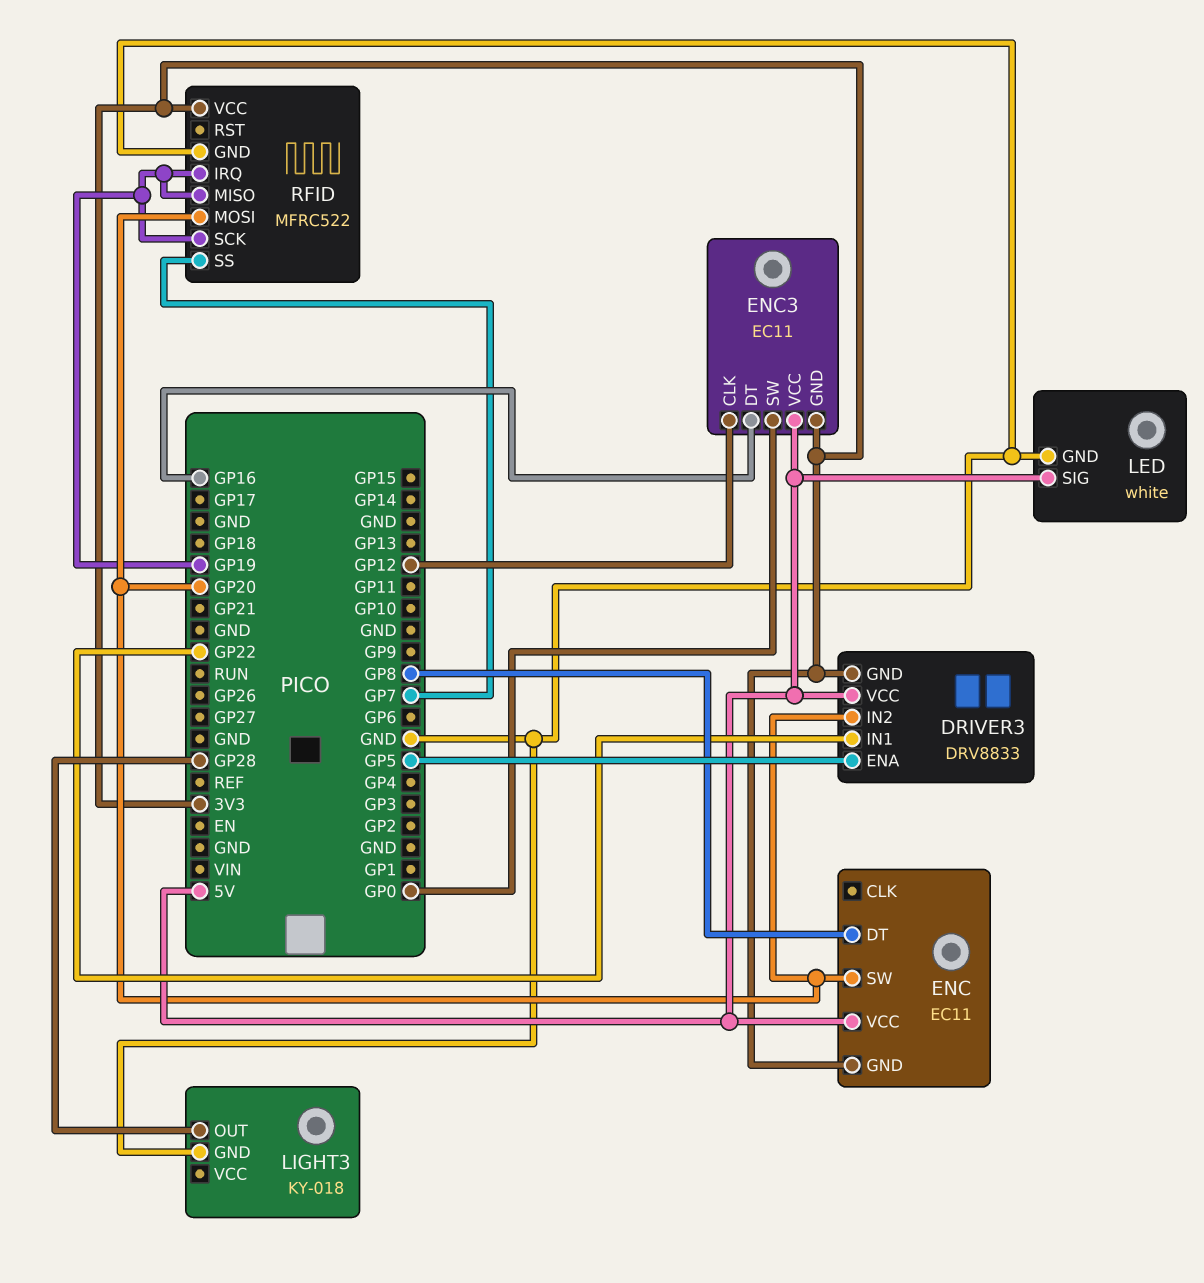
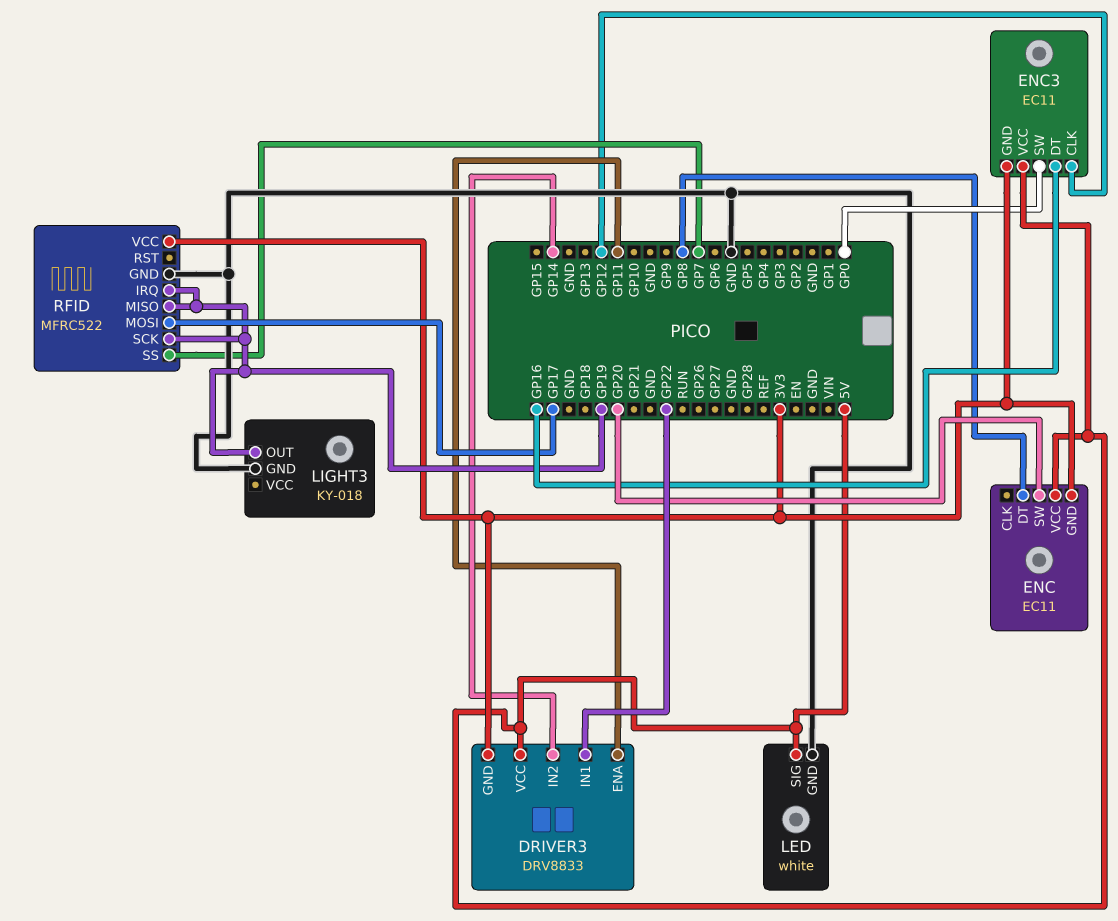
DRIVER3 pin ENA: GP5 -> GP11
DRIVER3 pin IN2: GP20 -> GP14
LIGHT3 pin OUT: GP28 -> GP19
RFID pin MOSI: GP20 -> GP17

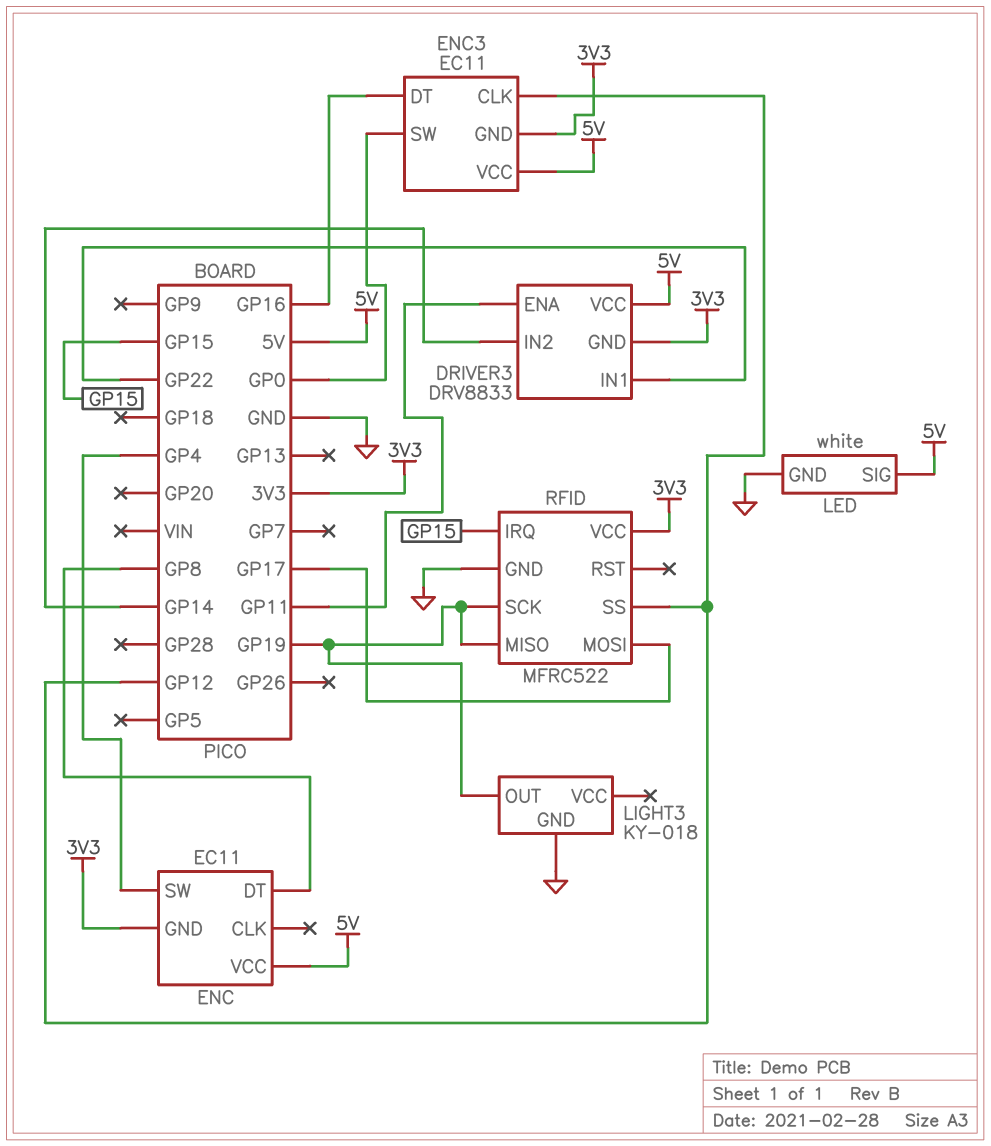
ENC pin SW: GP20 -> GP4
RFID pin IRQ: GP19 -> GP15
RFID pin SS: GP7 -> GP12

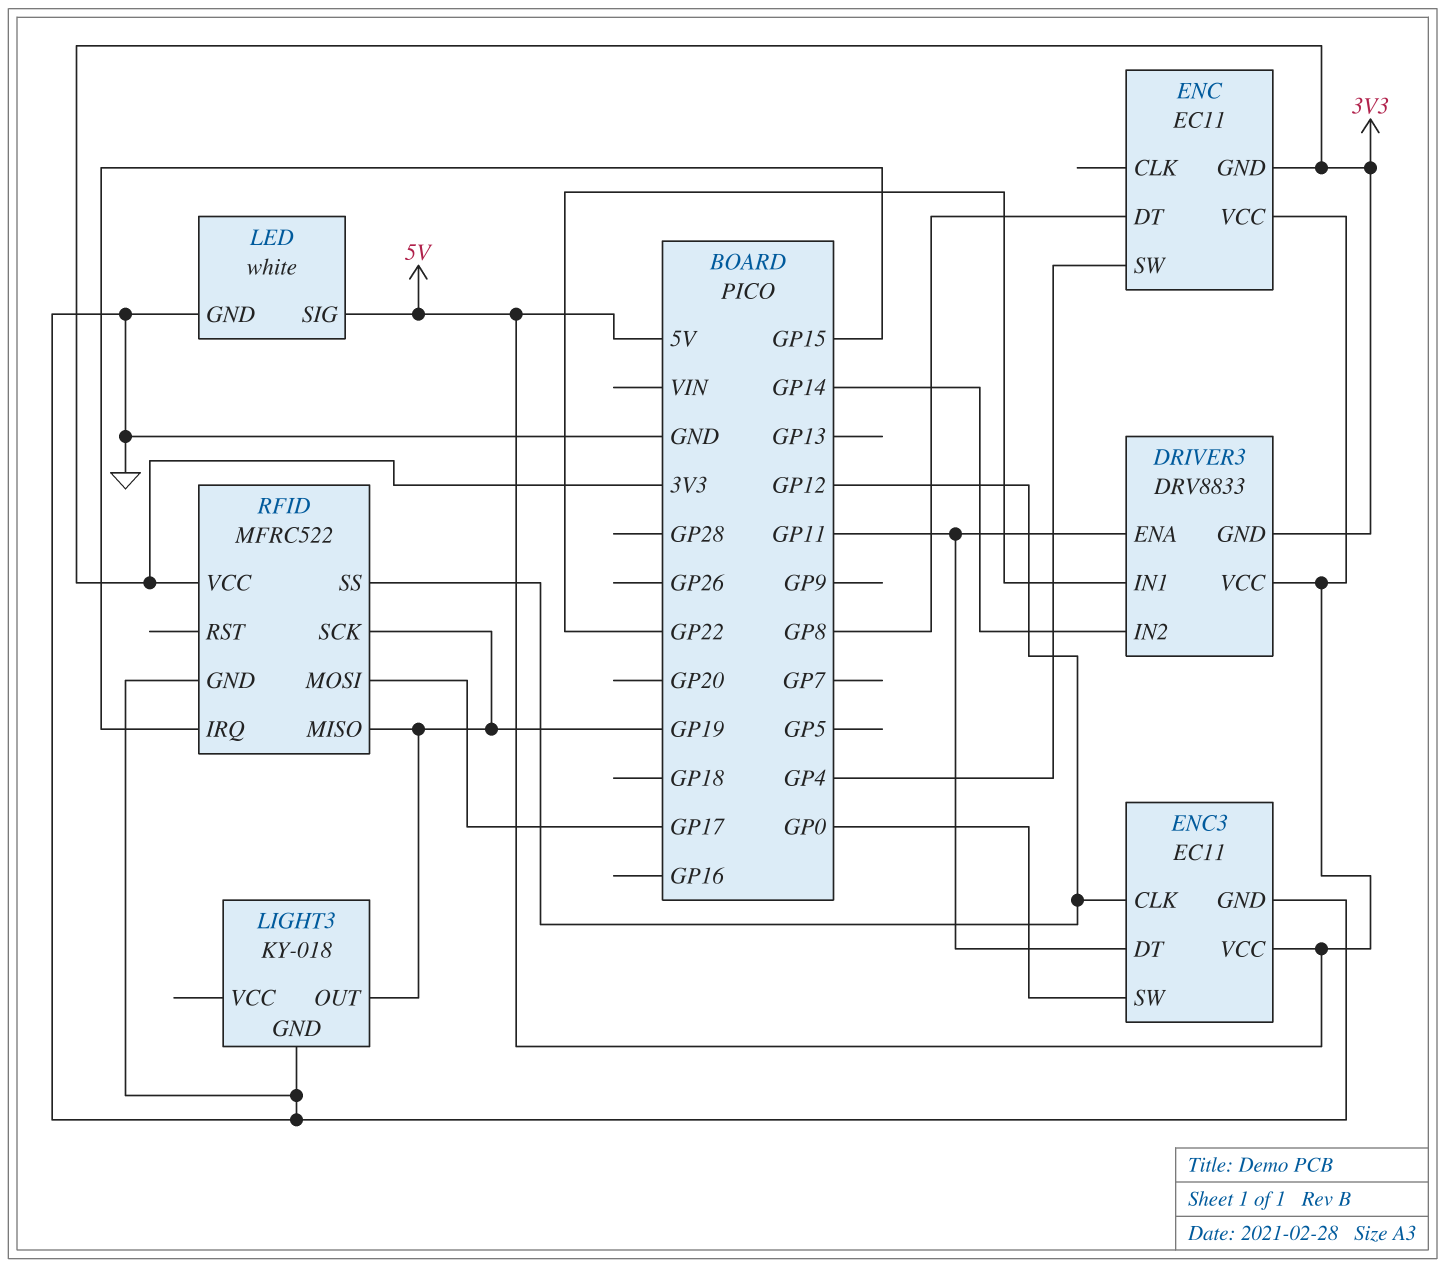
ENC3 pin DT: GP16 -> GP11
ENC3 pin GND: 3V3 -> GND

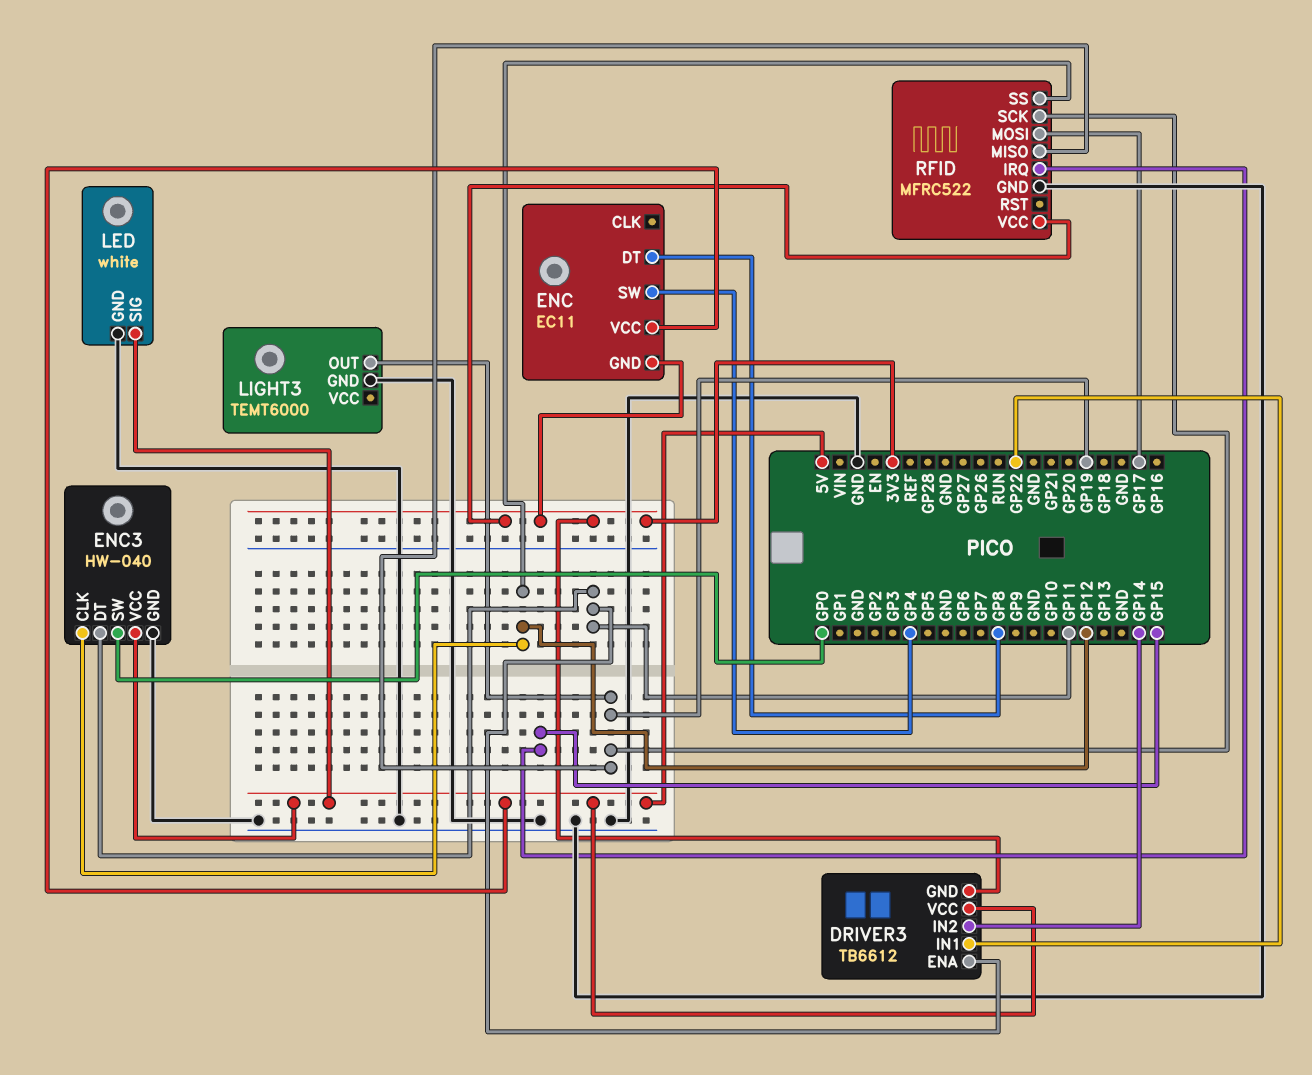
DRIVER3: DRV8833 -> TB6612
ENC3: EC11 -> HW-040
LIGHT3: KY-018 -> TEMT6000

